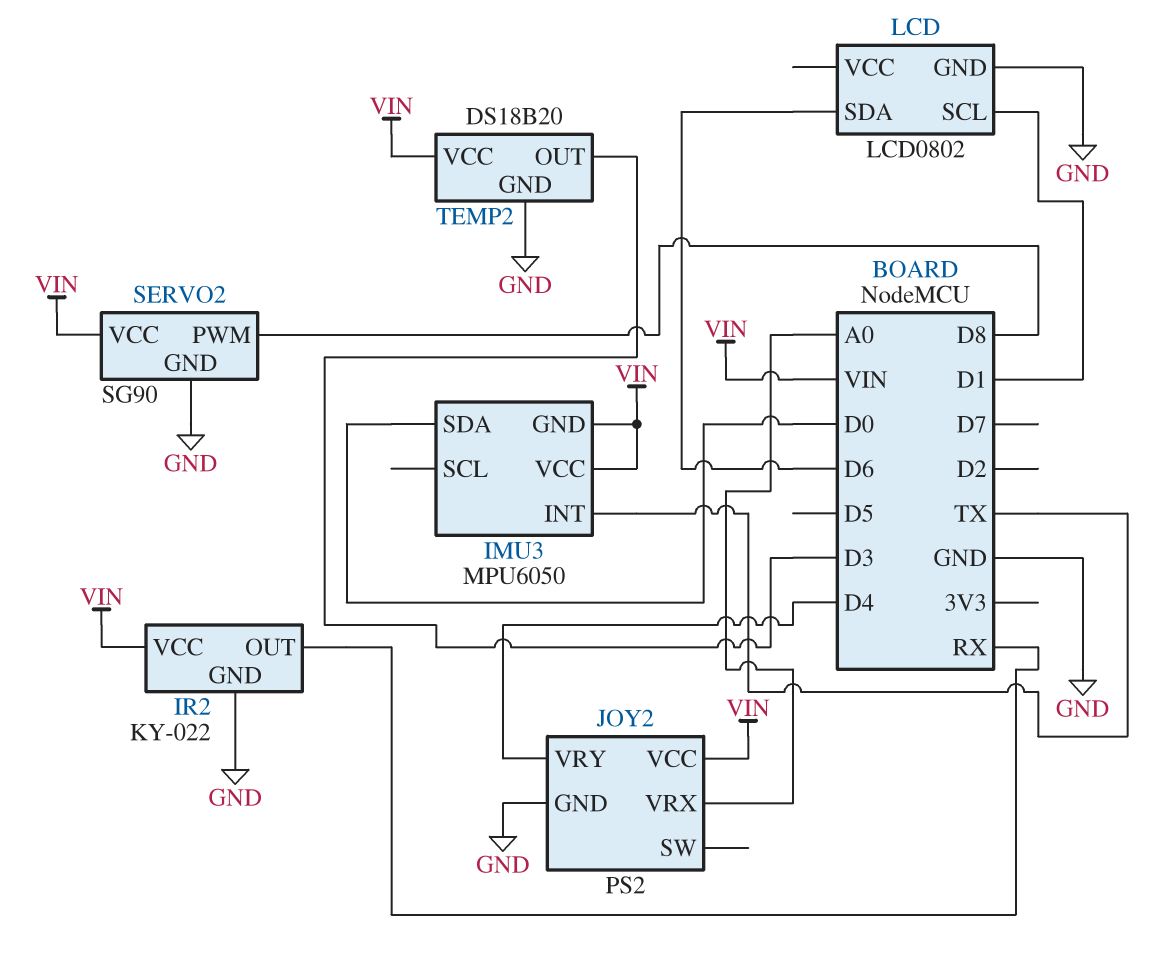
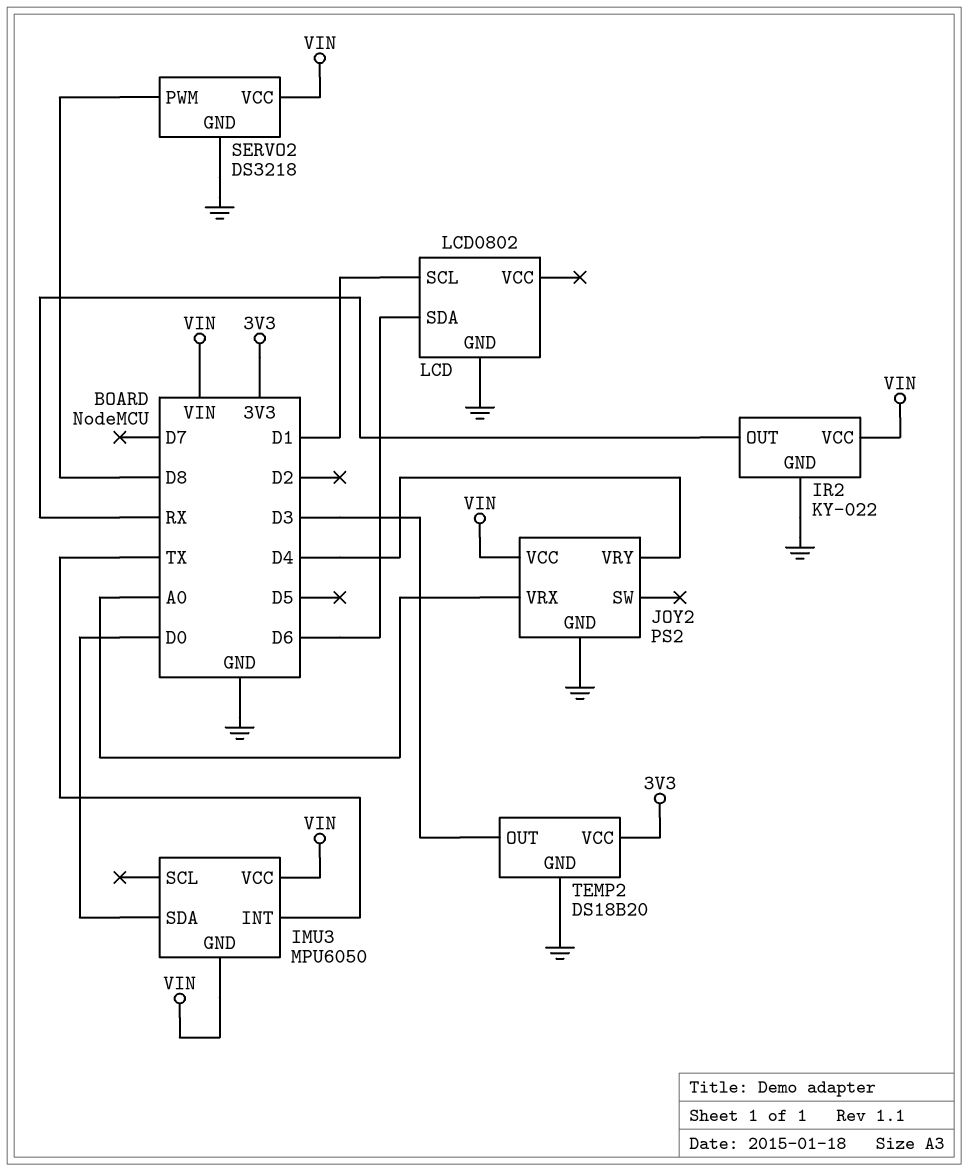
SERVO2: SG90 -> DS3218
TEMP2 pin VCC: VIN -> 3V3

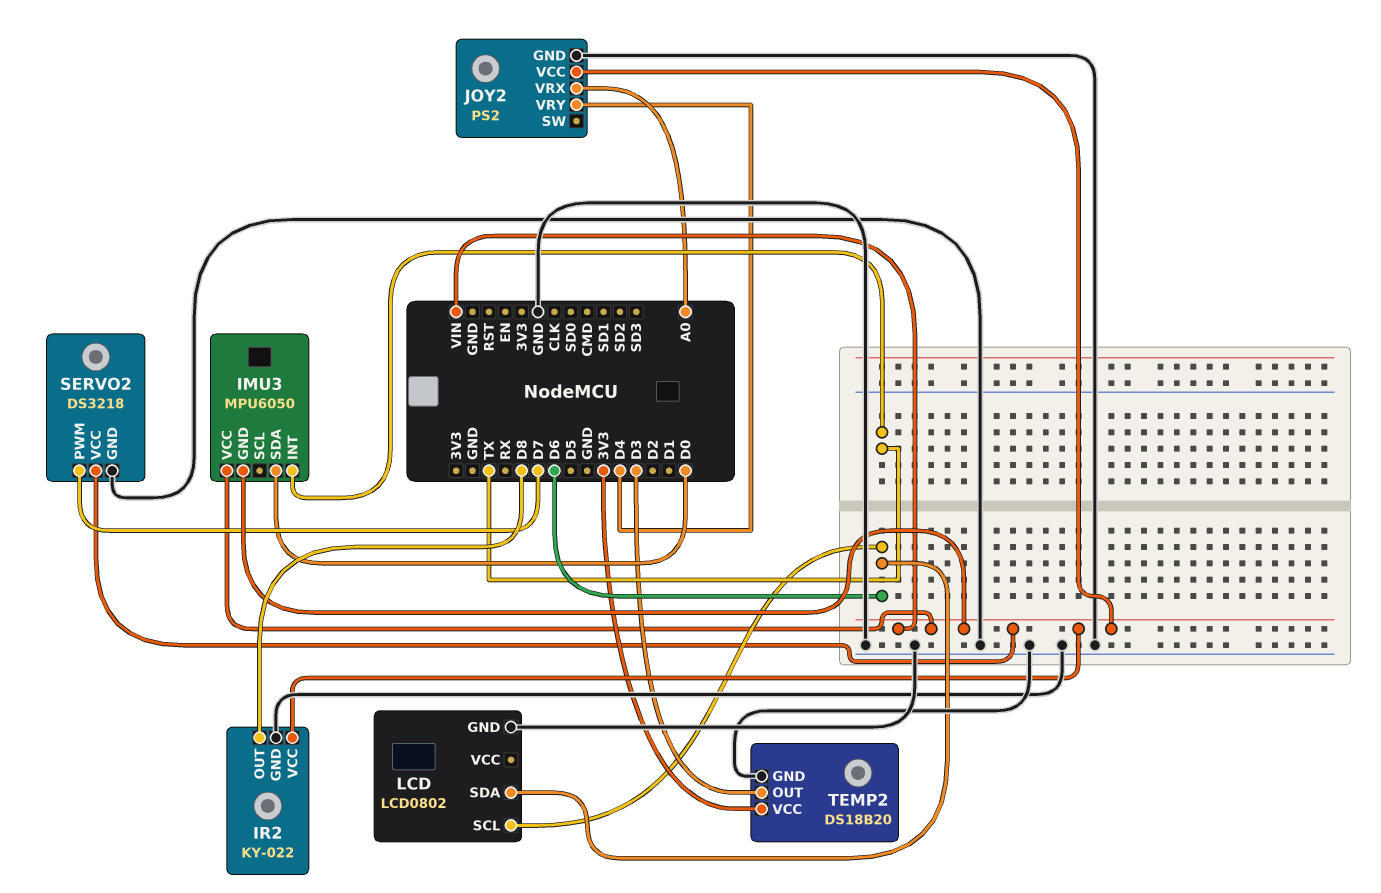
IR2 pin OUT: RX -> D8
LCD pin SCL: D1 -> D6
SERVO2 pin PWM: D8 -> D7

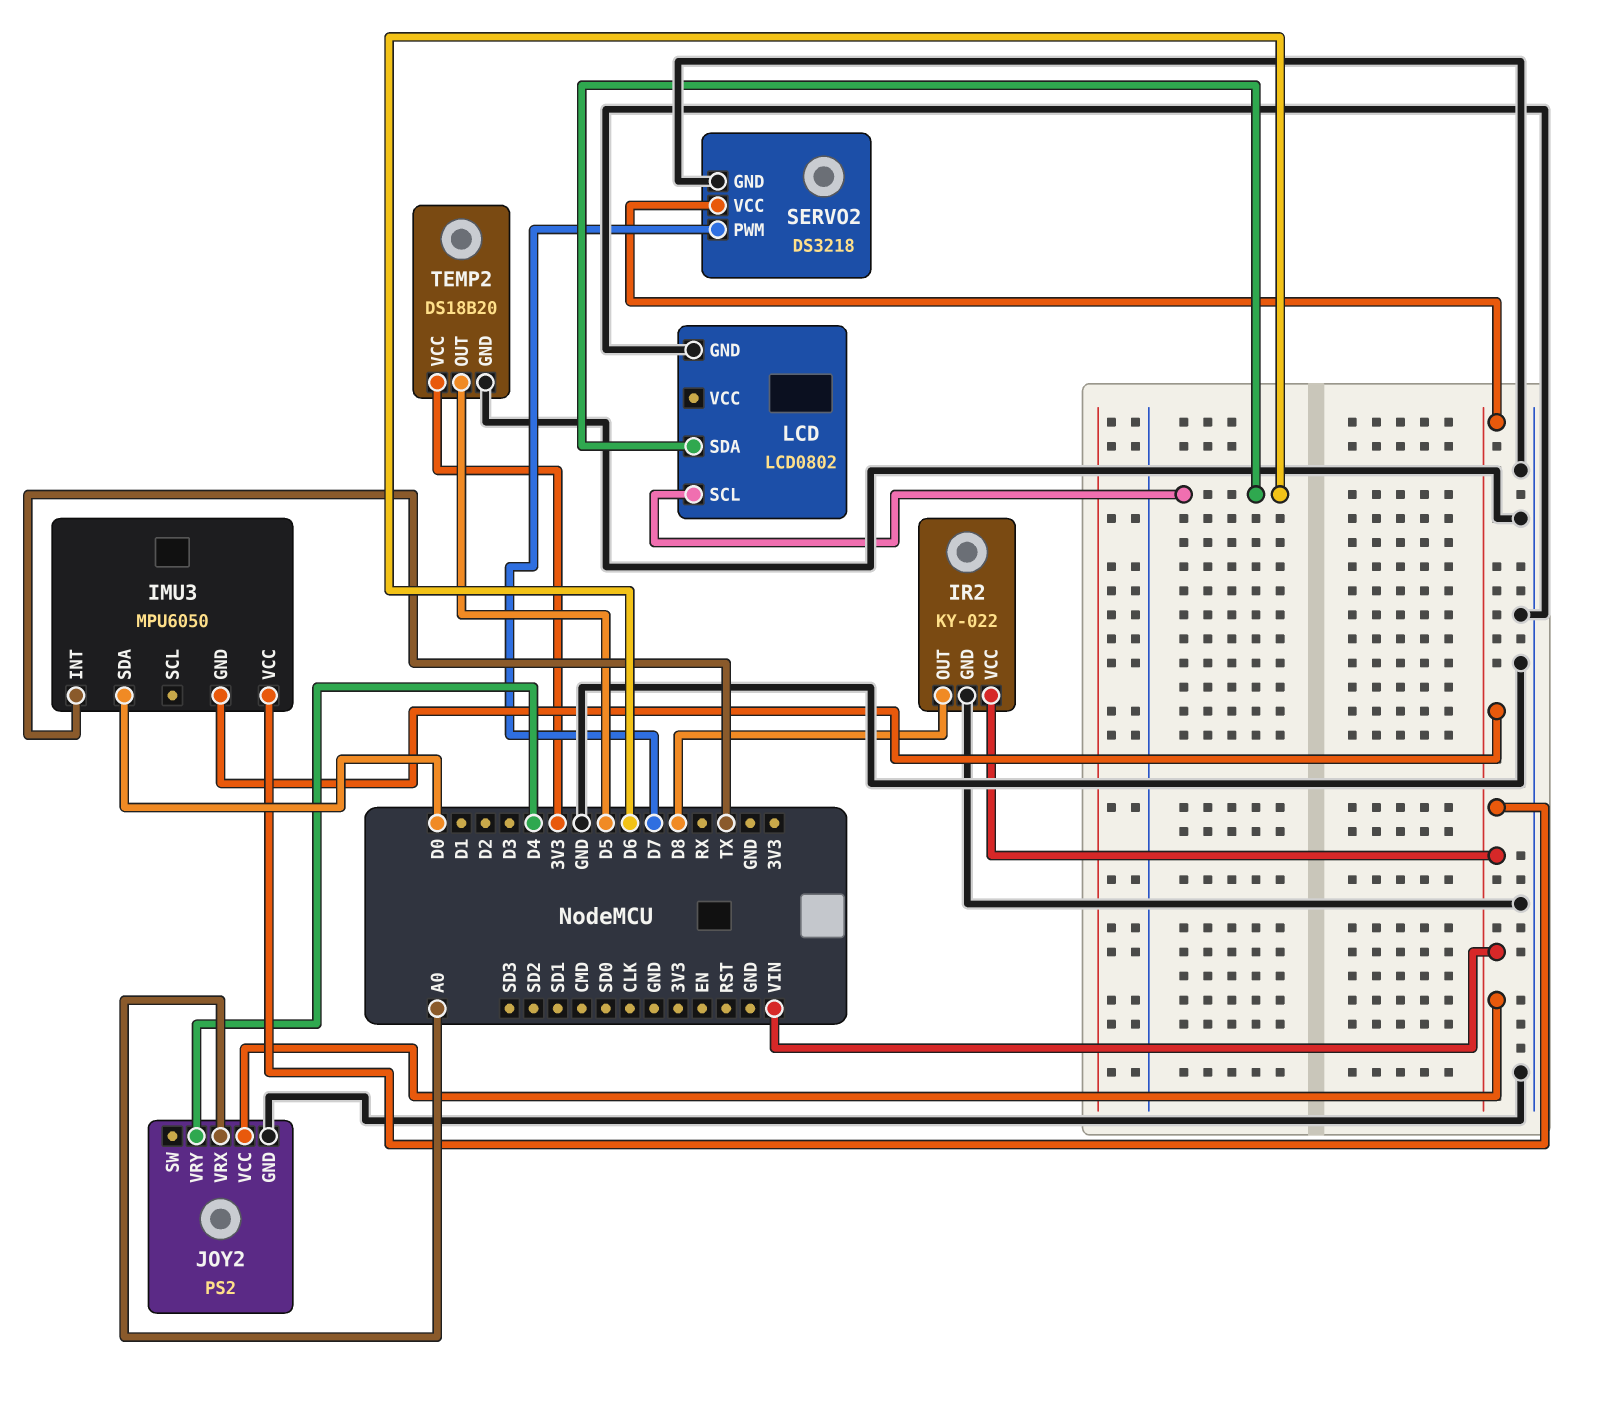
TEMP2 pin OUT: D3 -> D5

